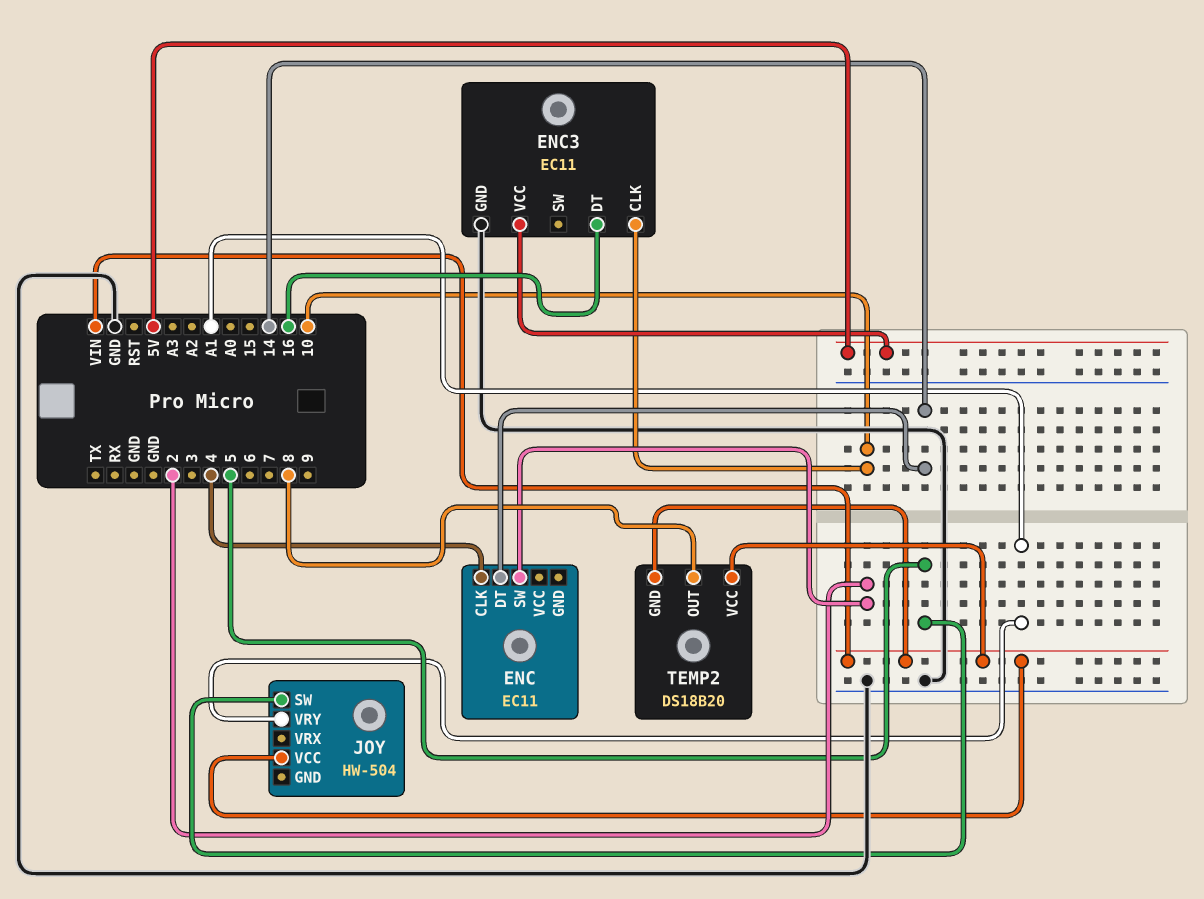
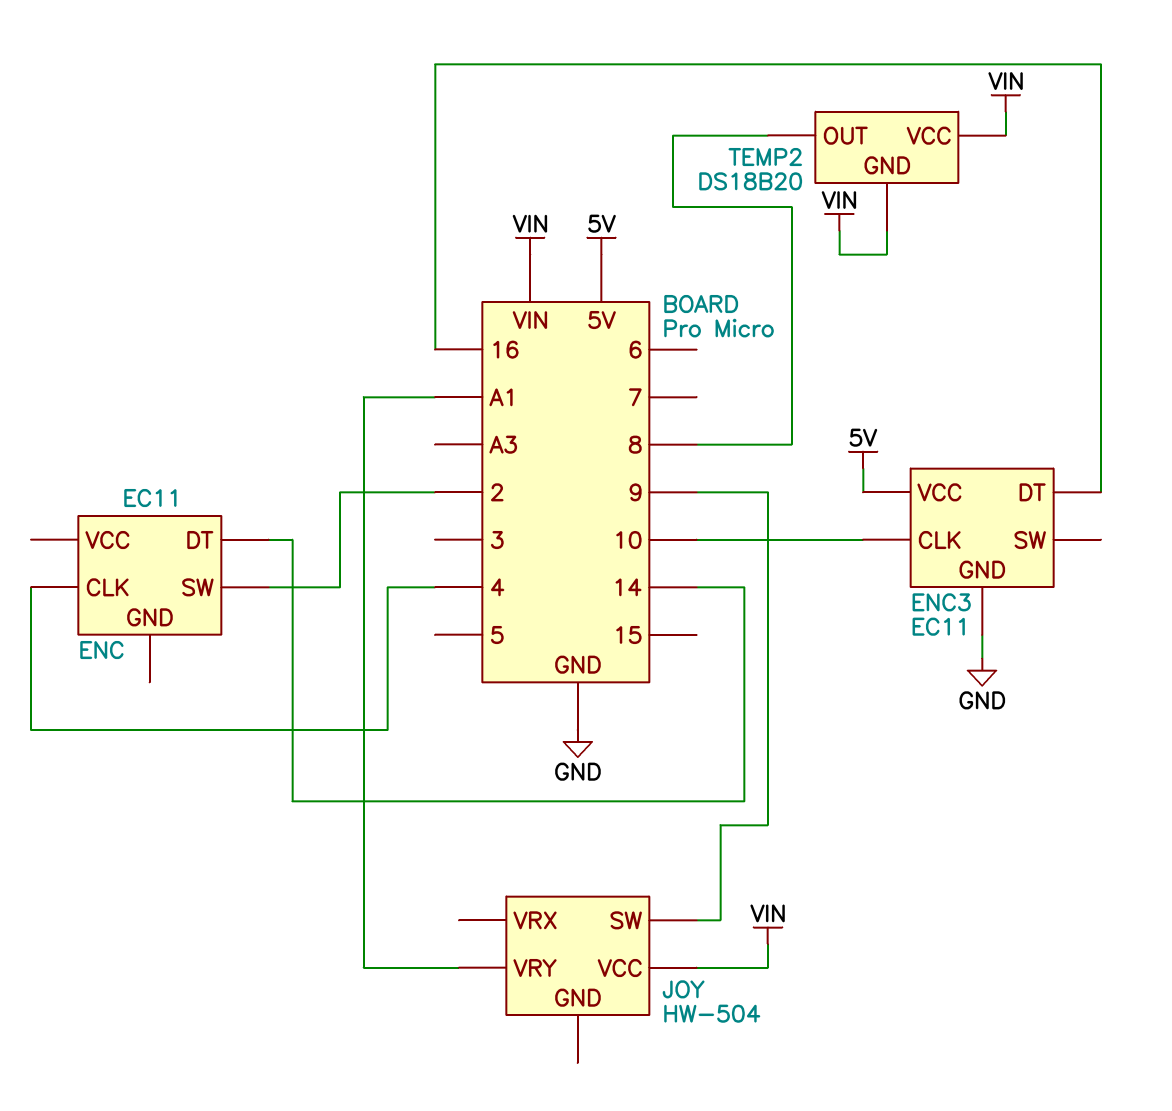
JOY pin SW: 5 -> 9

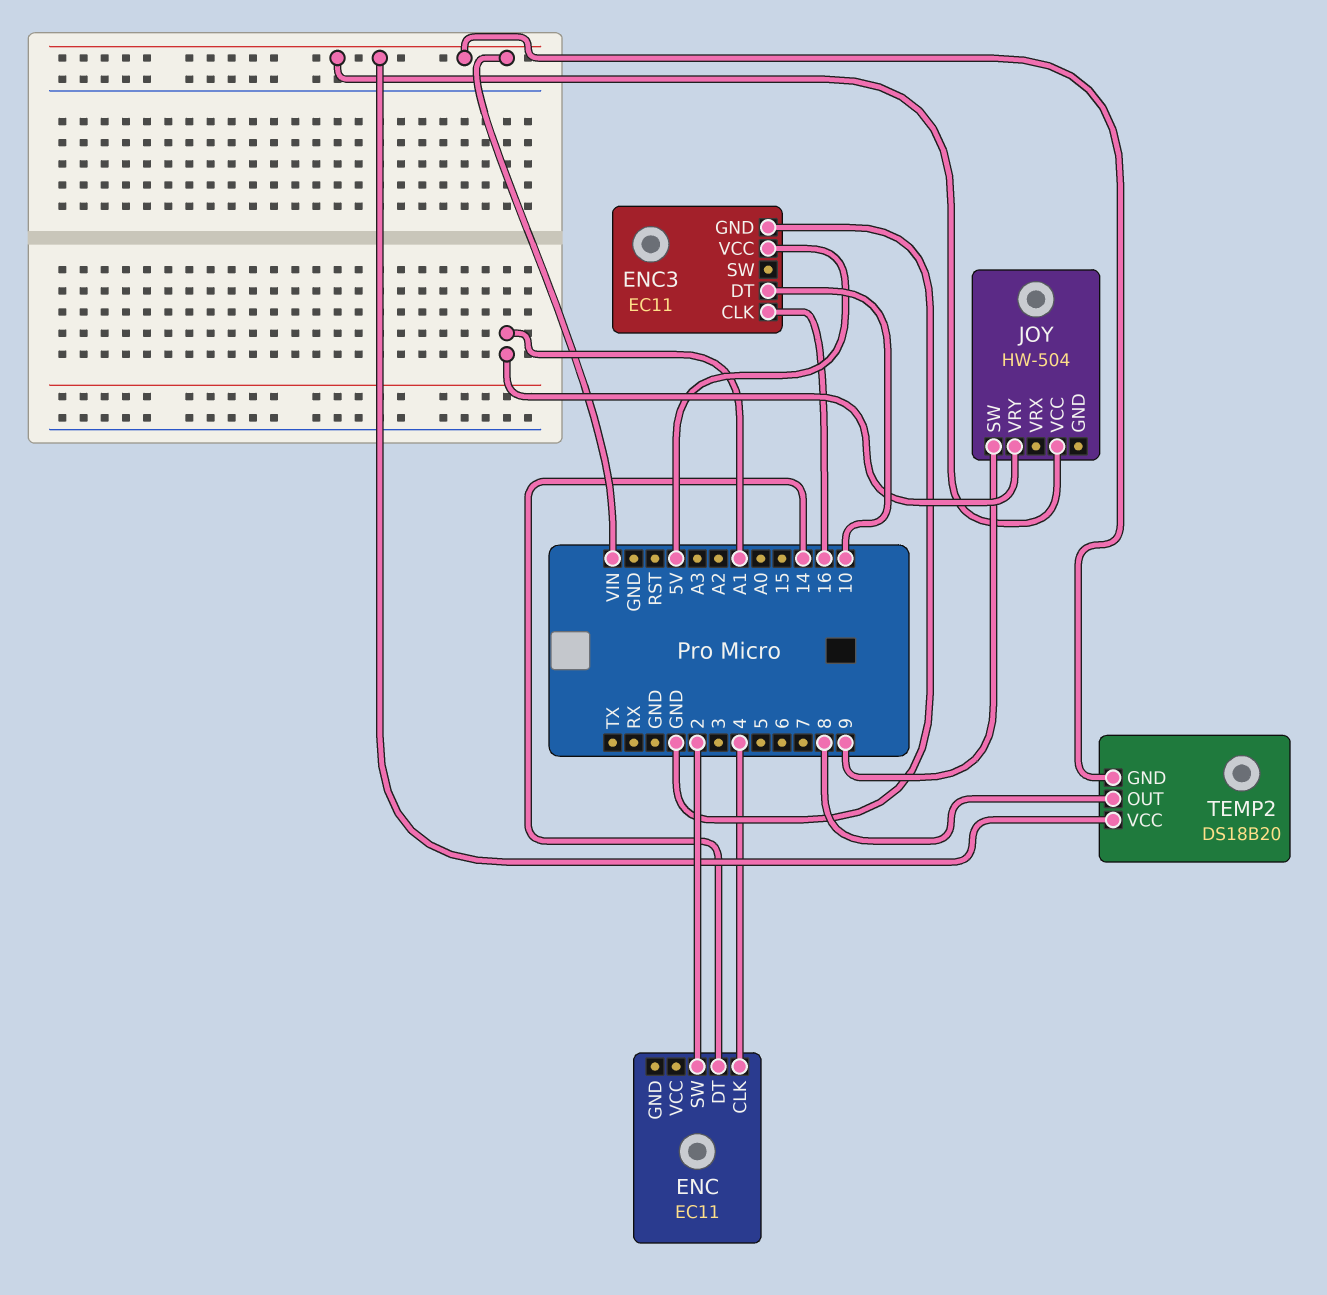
ENC3 pin CLK: 10 -> 16
ENC3 pin DT: 16 -> 10

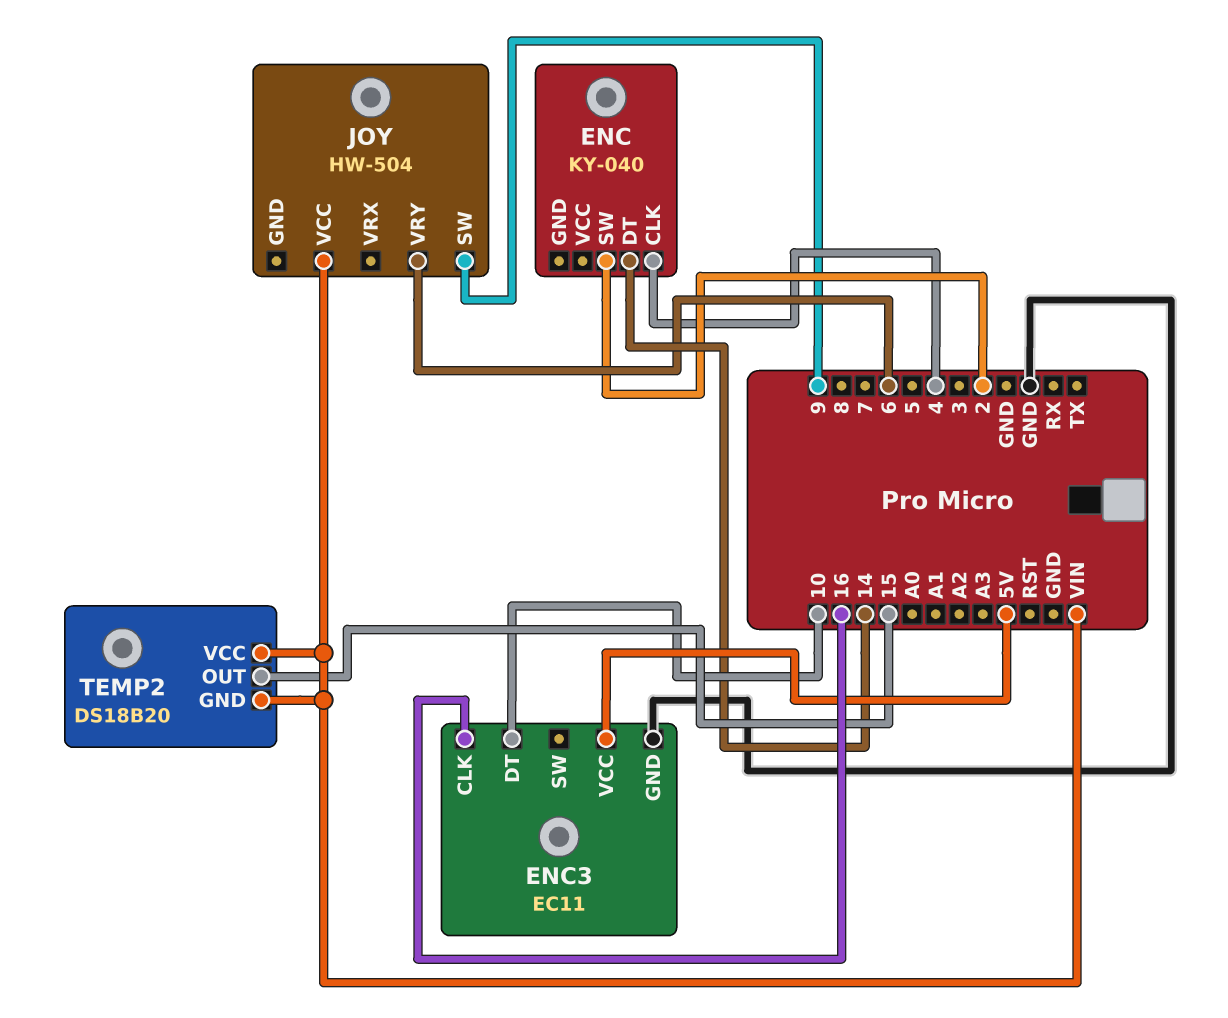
ENC: EC11 -> KY-040
JOY pin VRY: A1 -> 6
TEMP2 pin OUT: 8 -> 15

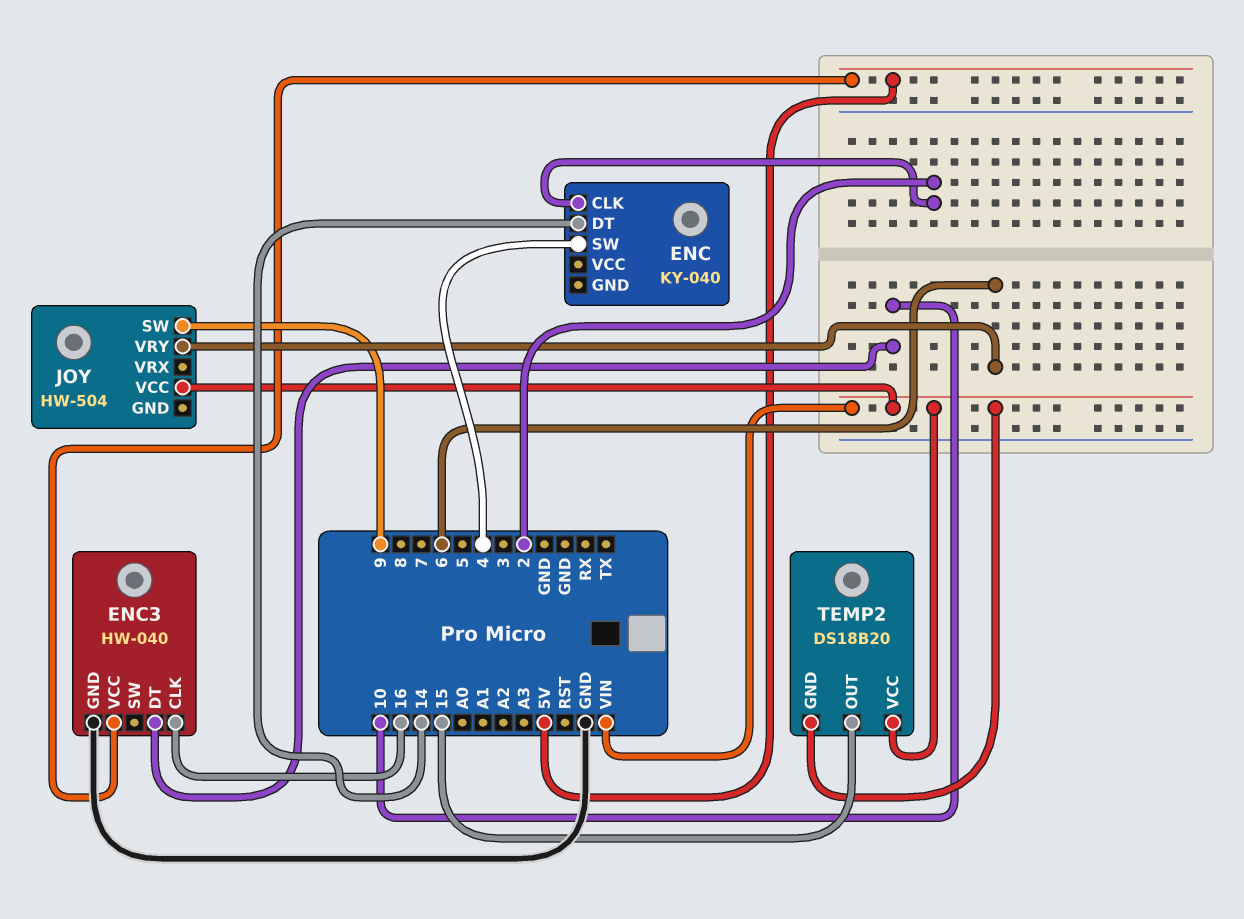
ENC pin CLK: 4 -> 2
ENC pin SW: 2 -> 4
ENC3: EC11 -> HW-040

